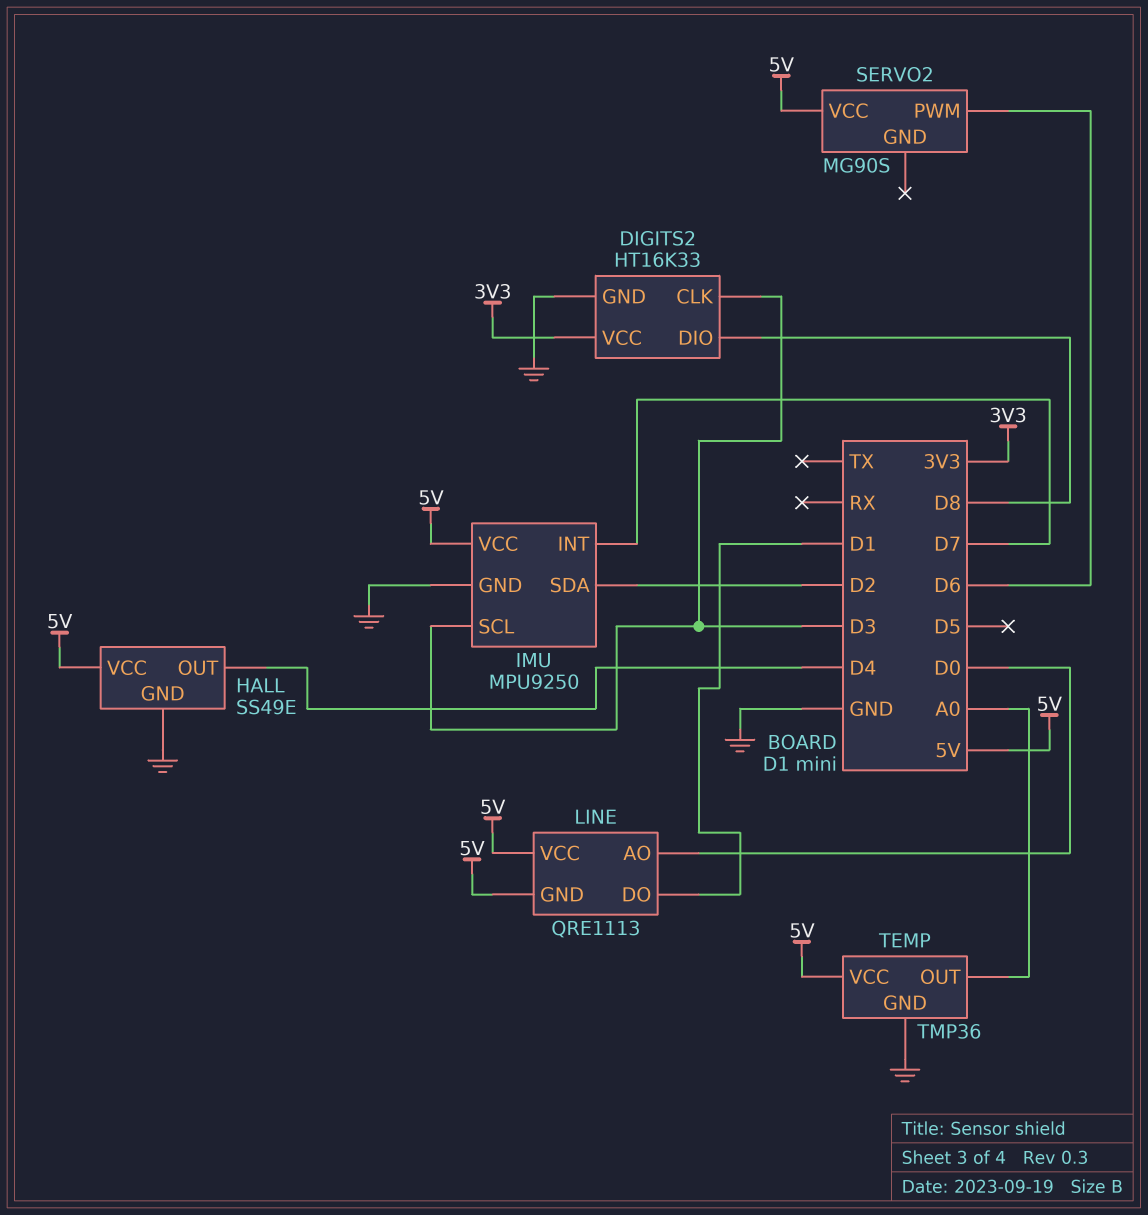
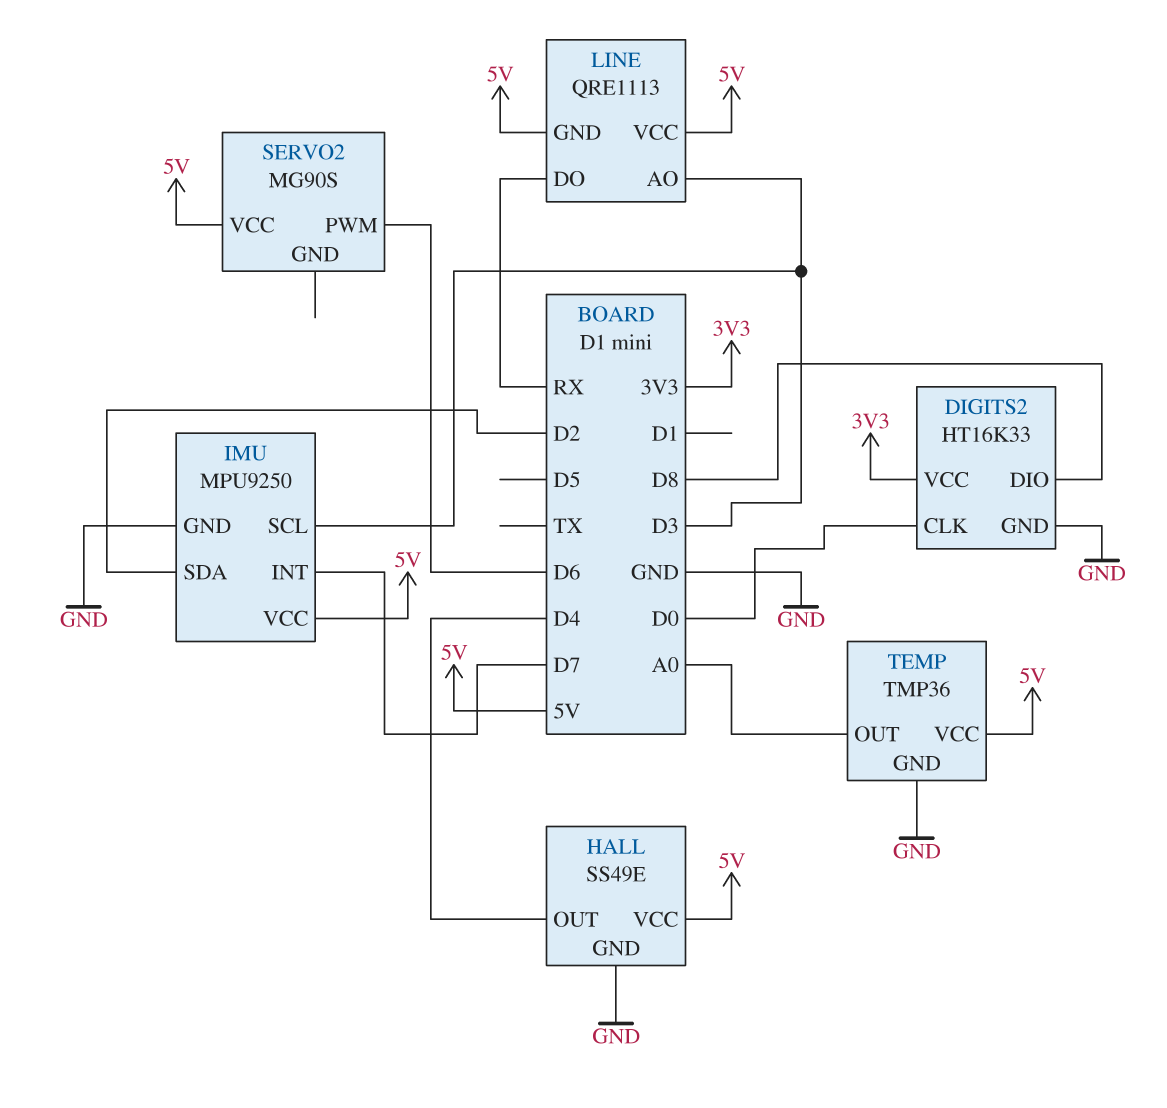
DIGITS2 pin CLK: D3 -> D0
LINE pin AO: D0 -> D3
LINE pin DO: D1 -> RX

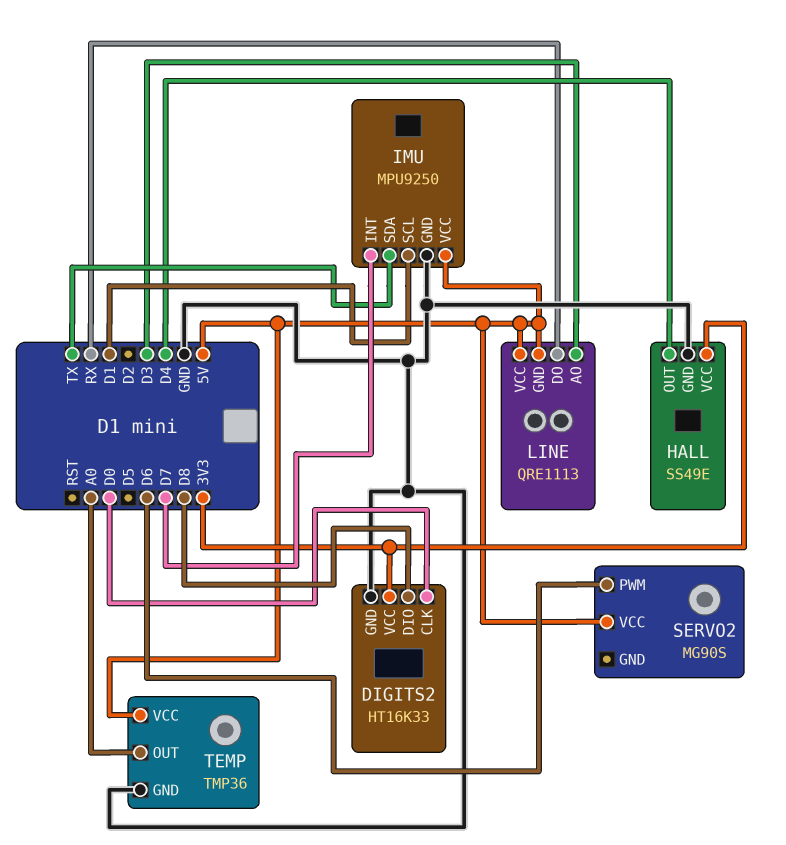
HALL pin VCC: 5V -> 3V3
IMU pin SCL: D3 -> D1
IMU pin SDA: D2 -> TX

